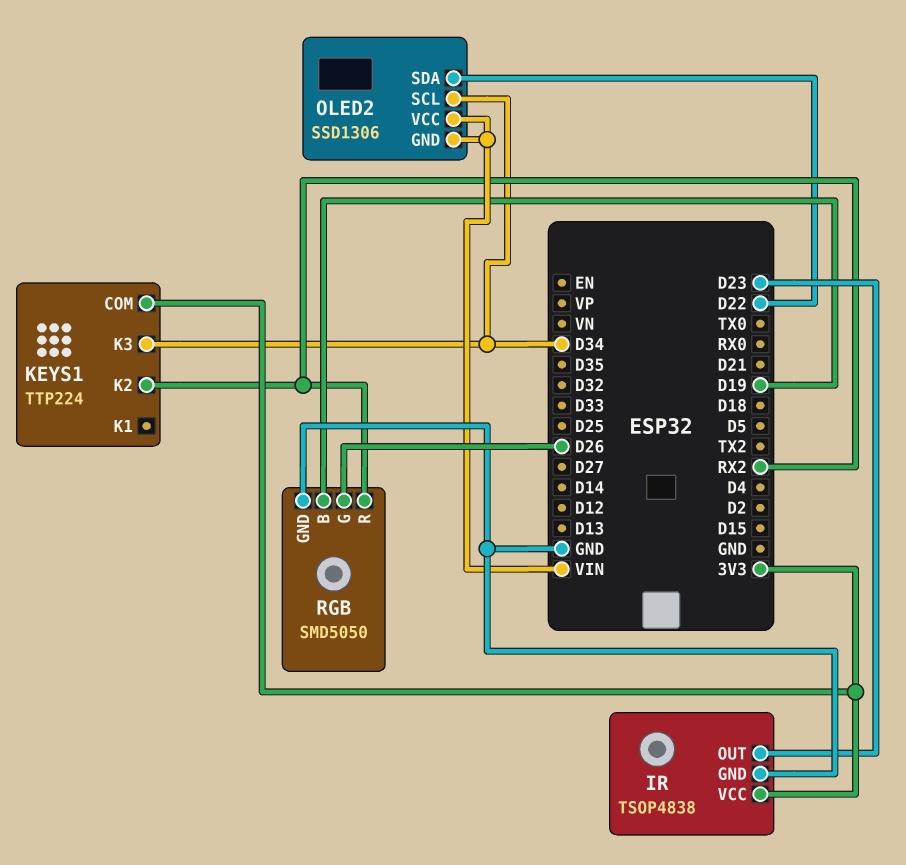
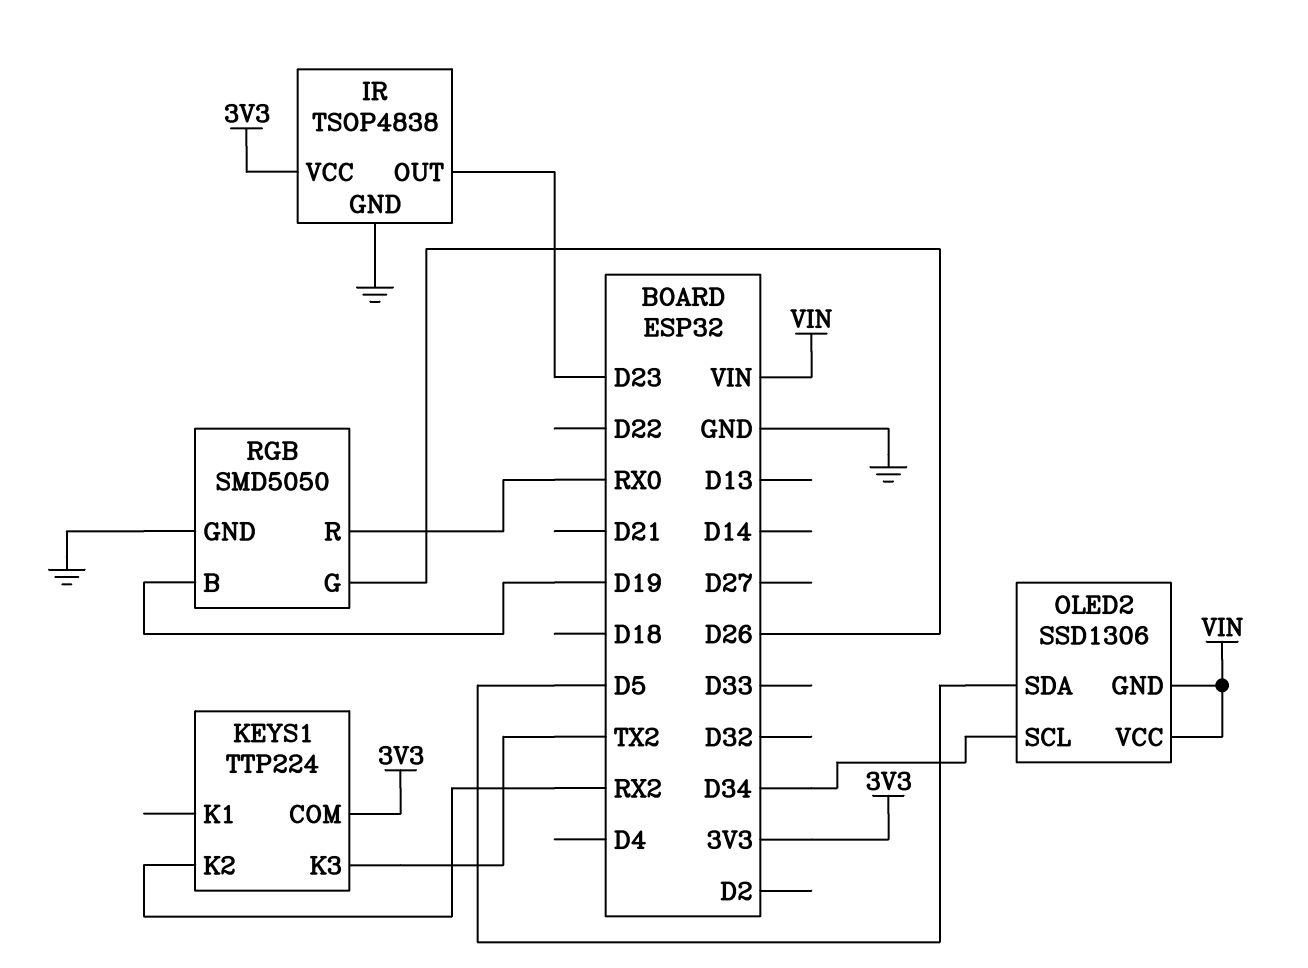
KEYS1 pin K3: D34 -> TX2
OLED2 pin SDA: D22 -> D5
RGB pin R: RX2 -> RX0

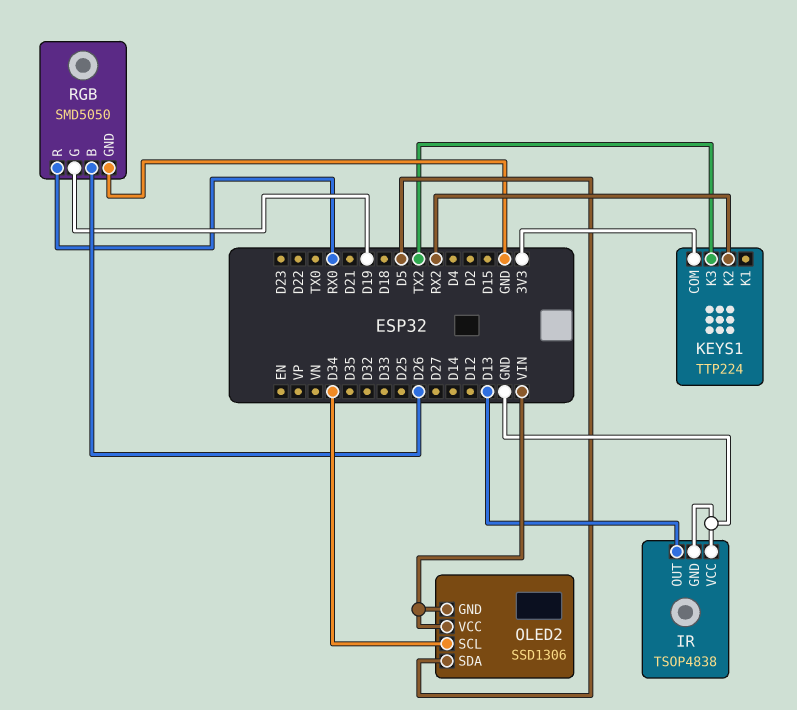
IR pin OUT: D23 -> D13
IR pin VCC: 3V3 -> GND
RGB pin B: D19 -> D26
RGB pin G: D26 -> D19

